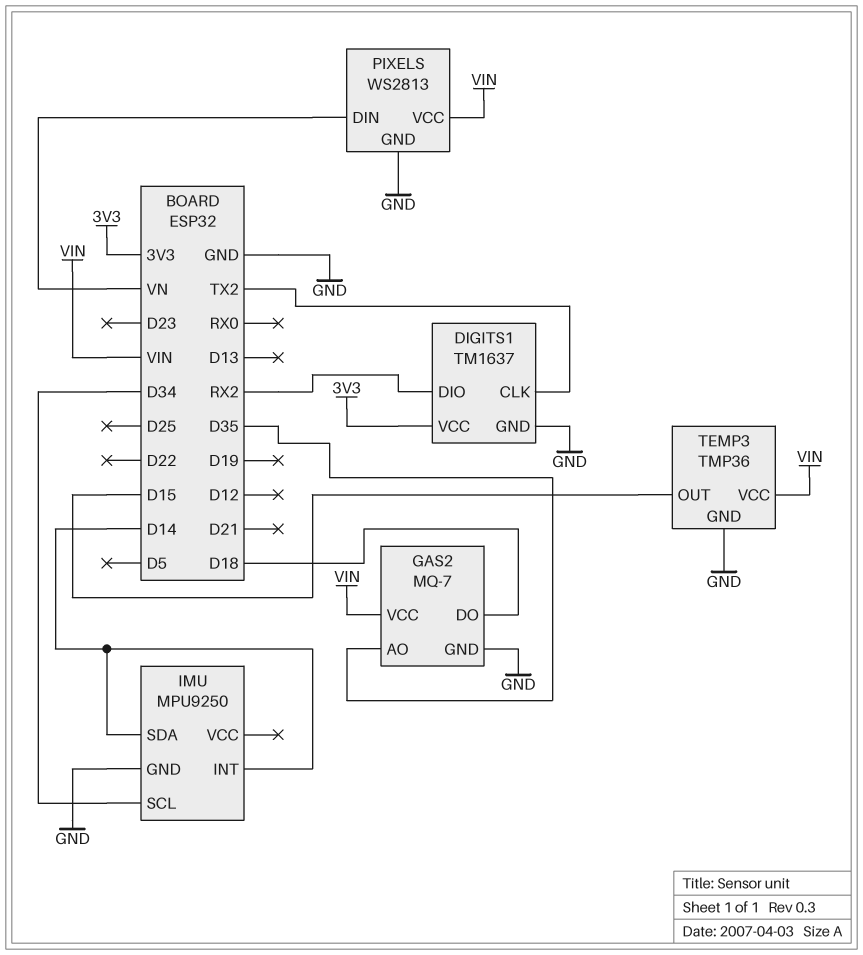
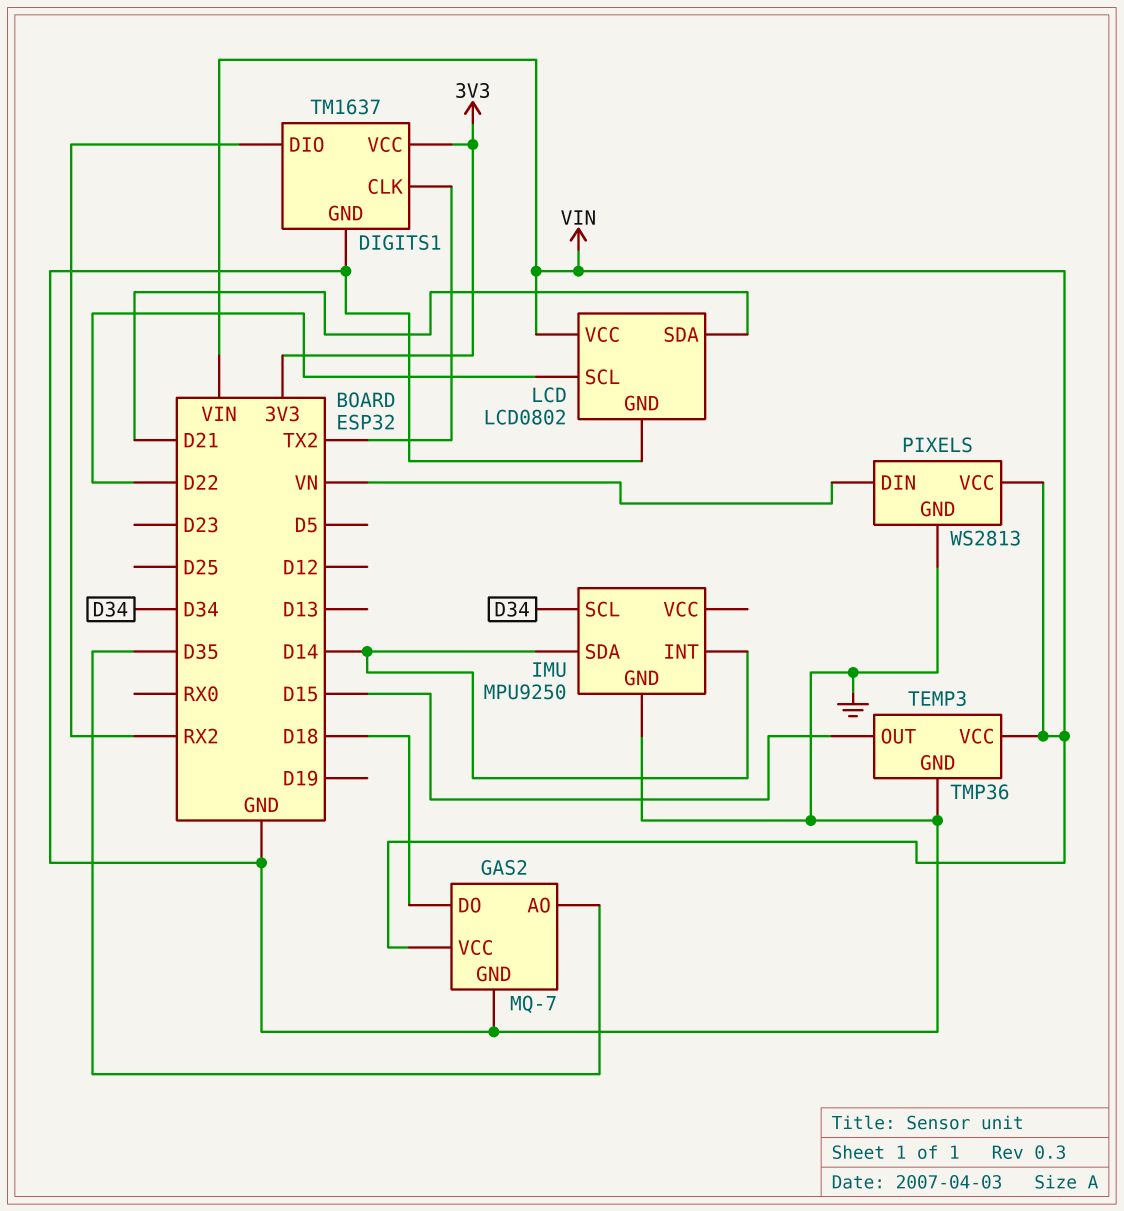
LCD: none -> LCD0802
LCD pin GND: none -> GND
LCD pin SCL: none -> D22
LCD pin SDA: none -> D21
LCD pin VCC: none -> VIN

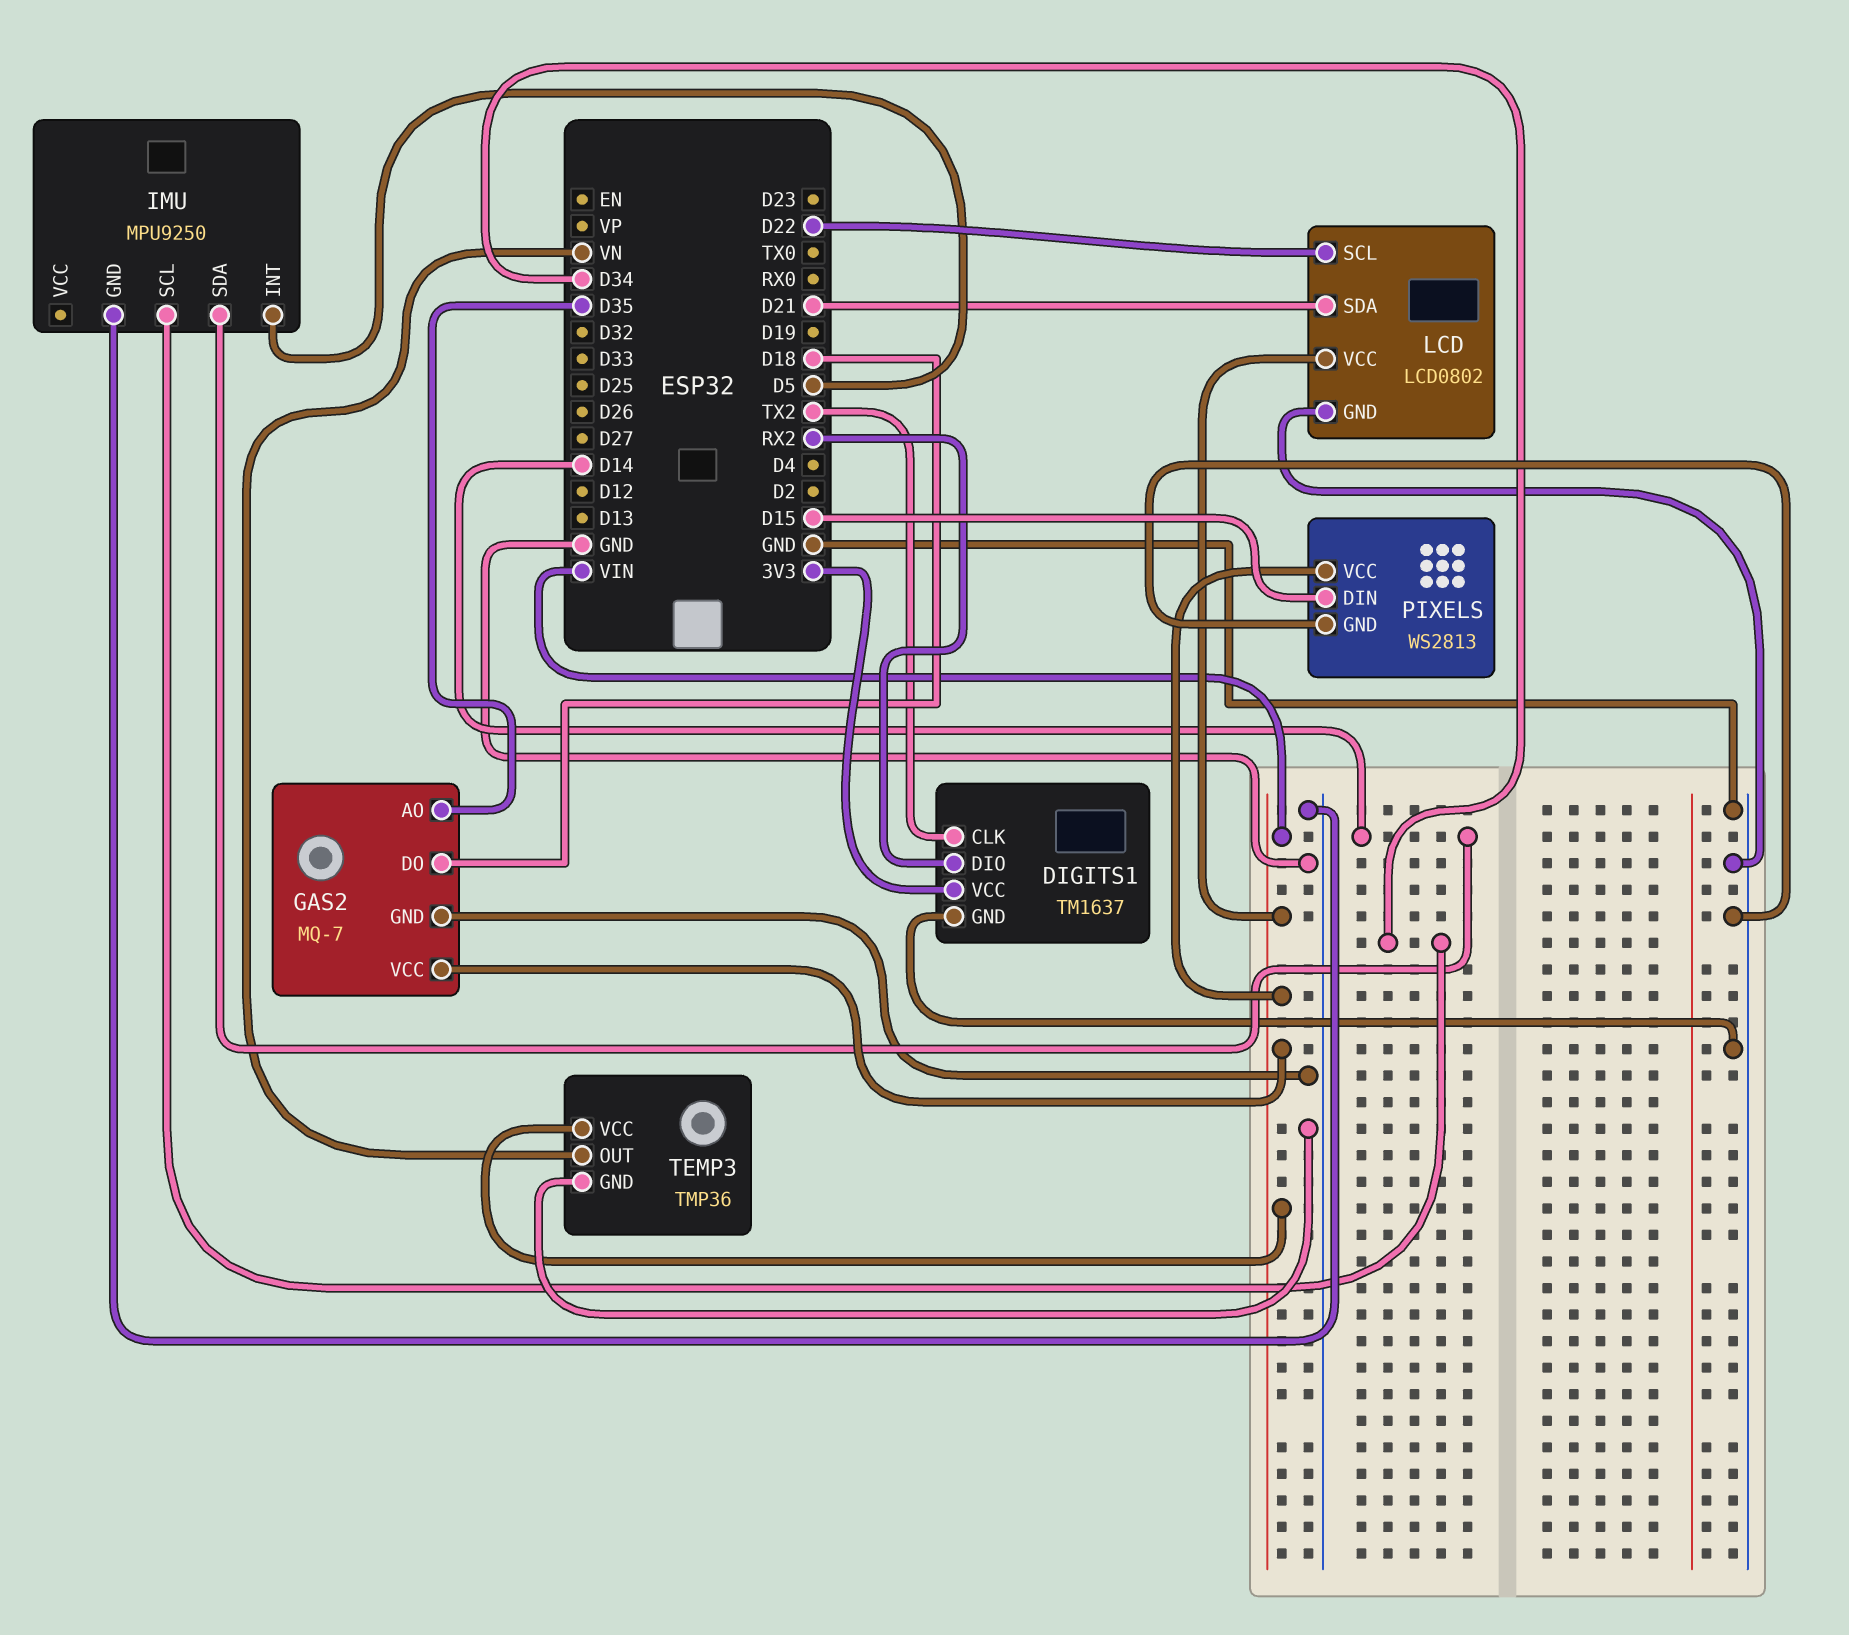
IMU pin INT: D14 -> D5
PIXELS pin DIN: VN -> D15
TEMP3 pin OUT: D15 -> VN

